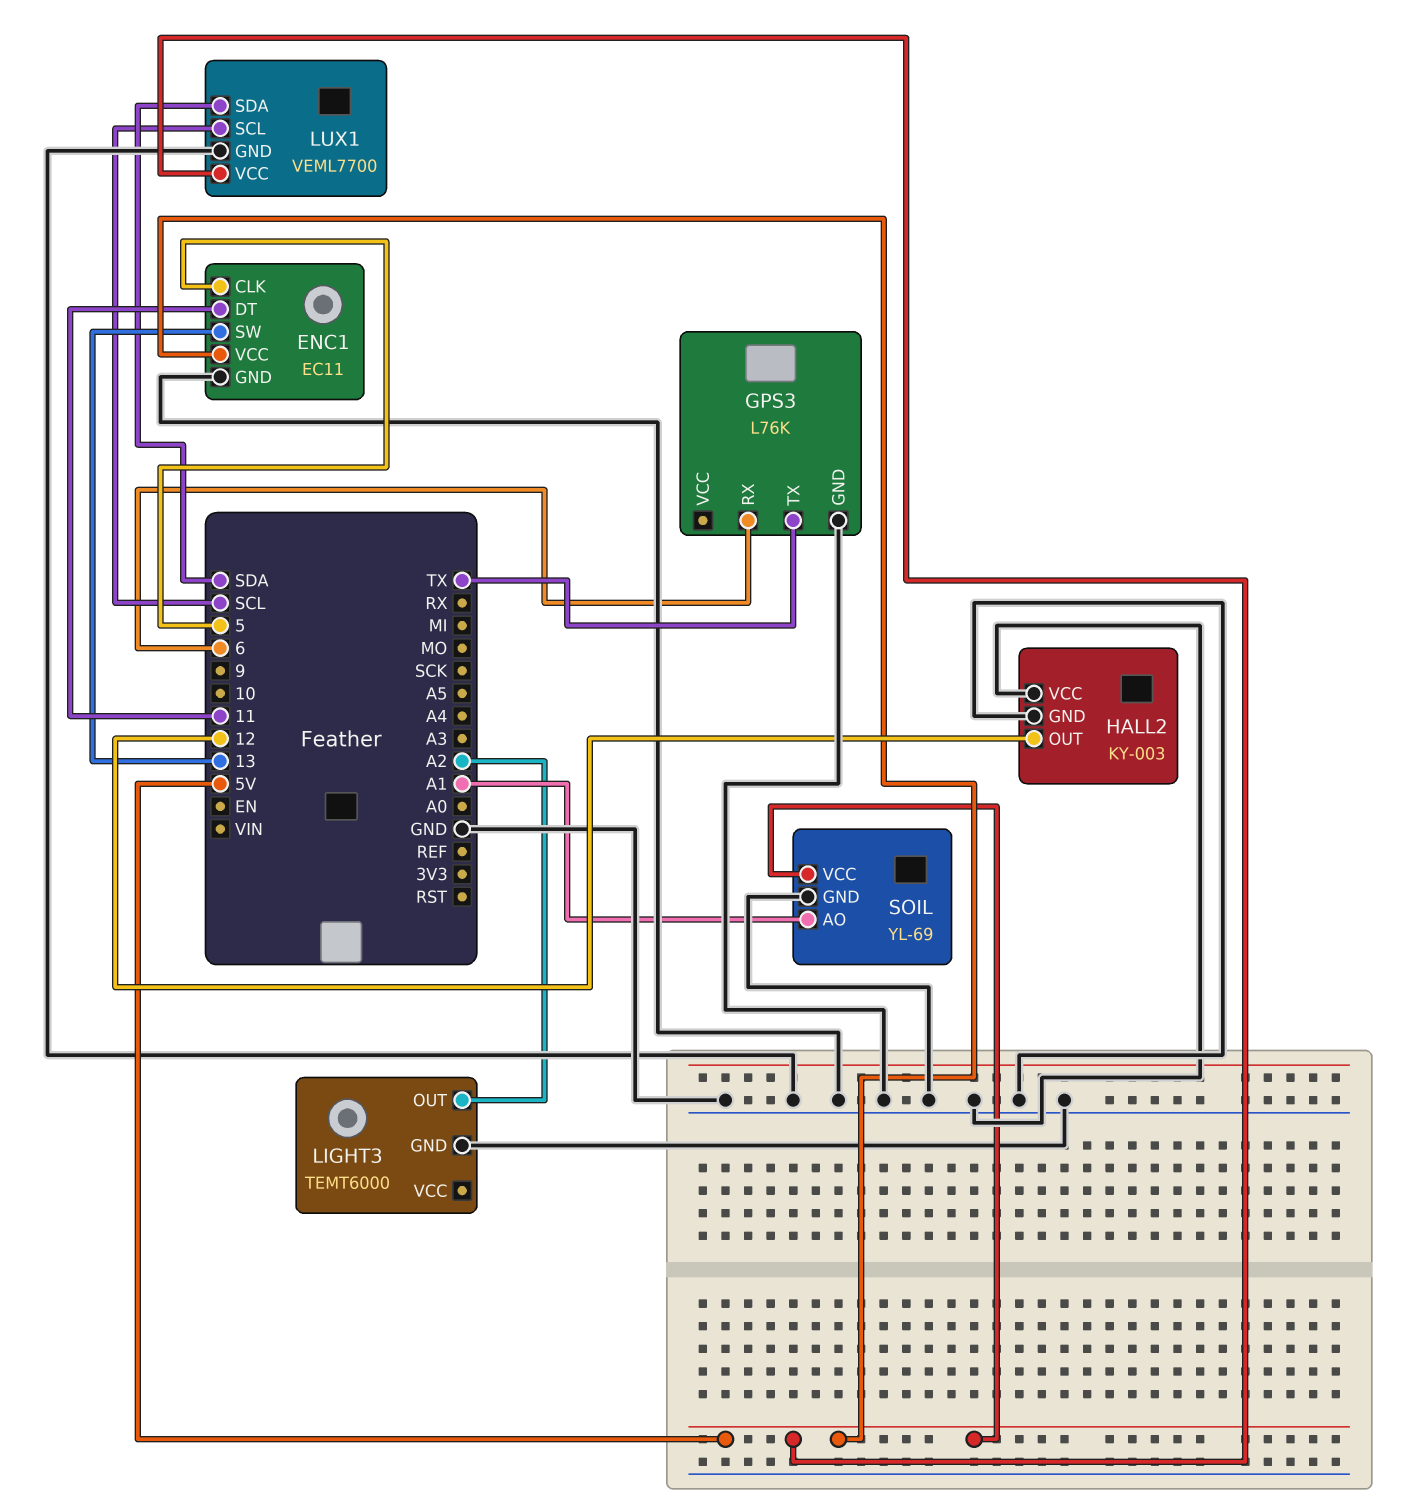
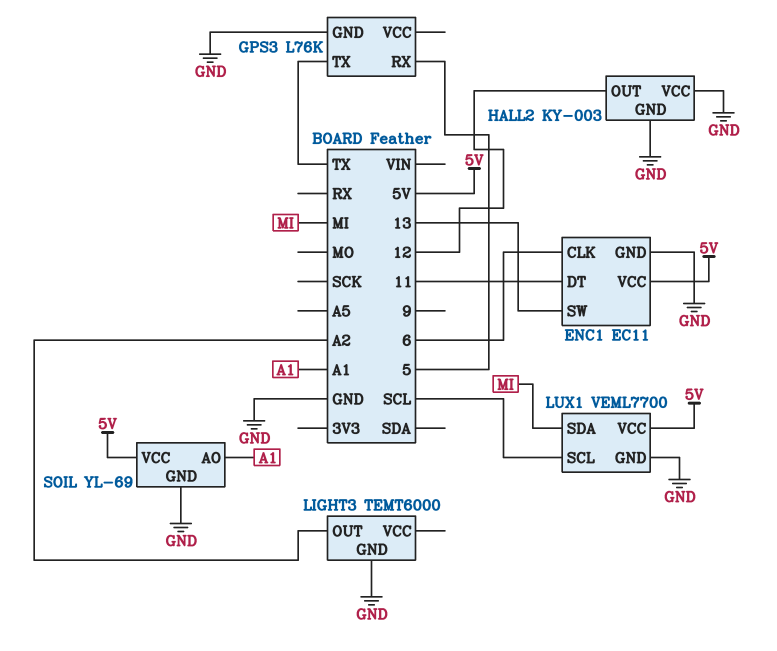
ENC1 pin CLK: 5 -> 6
GPS3 pin RX: 6 -> 5
LUX1 pin SDA: SDA -> MI

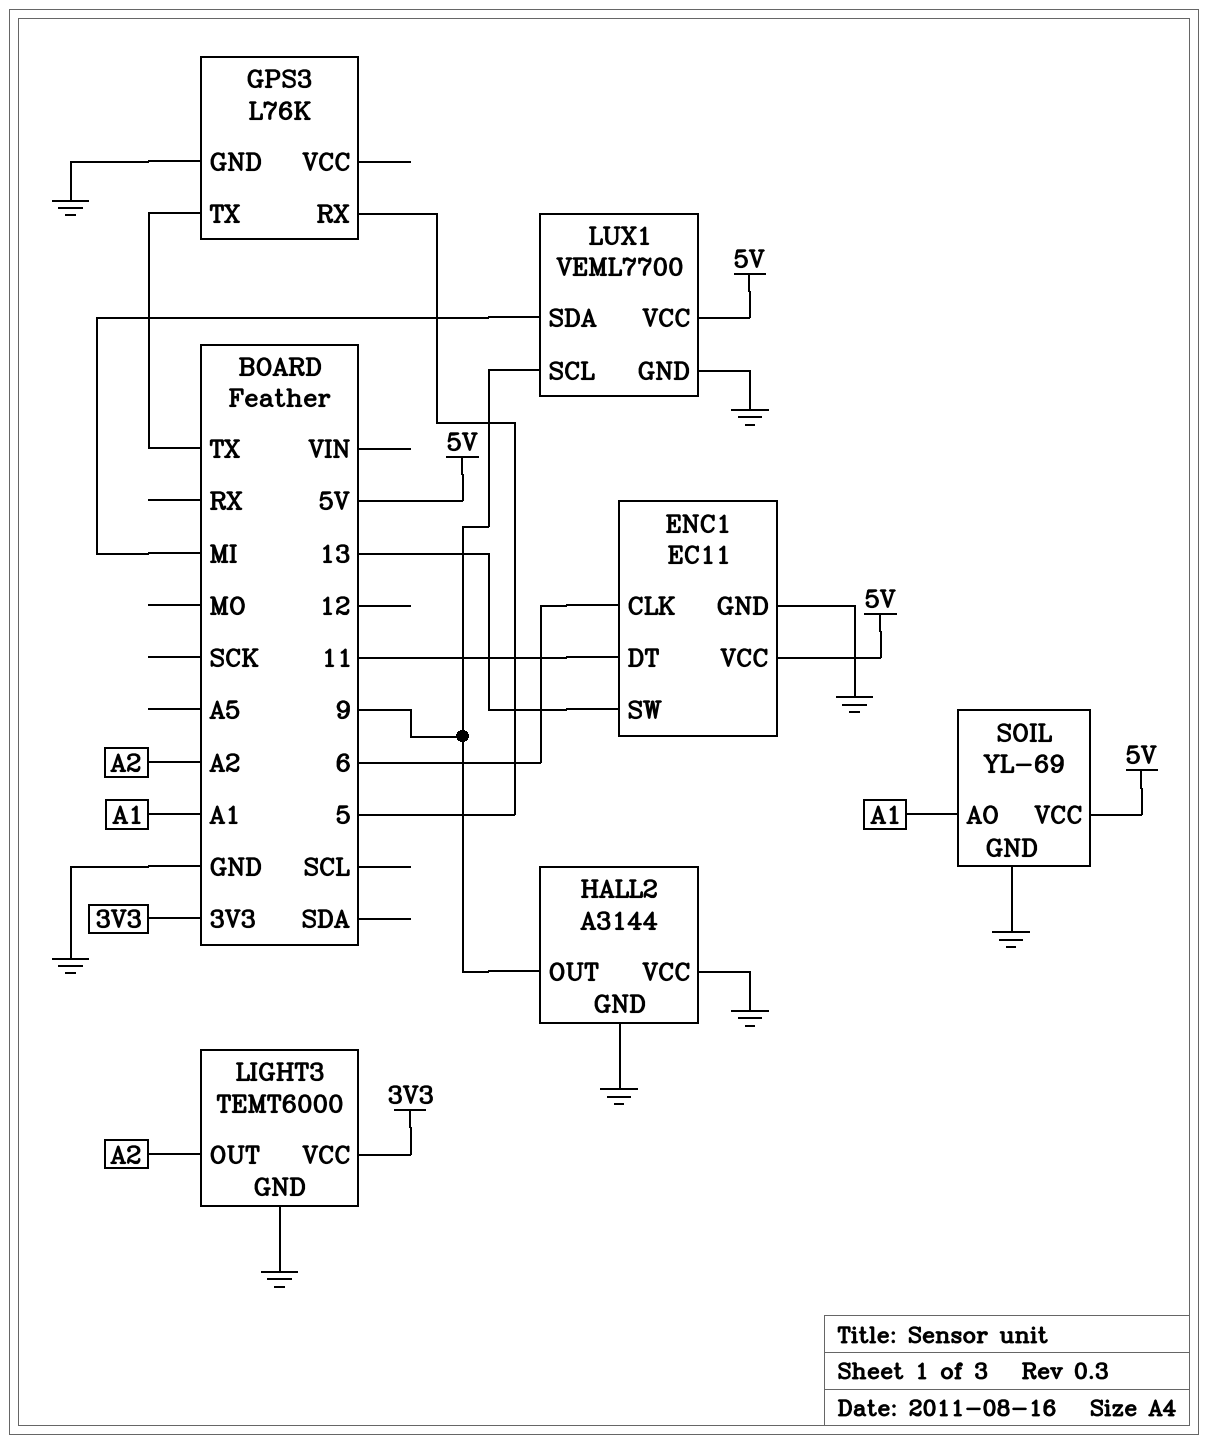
HALL2: KY-003 -> A3144
HALL2 pin OUT: 12 -> 9
LIGHT3 pin VCC: none -> 3V3
LUX1 pin SCL: SCL -> 9

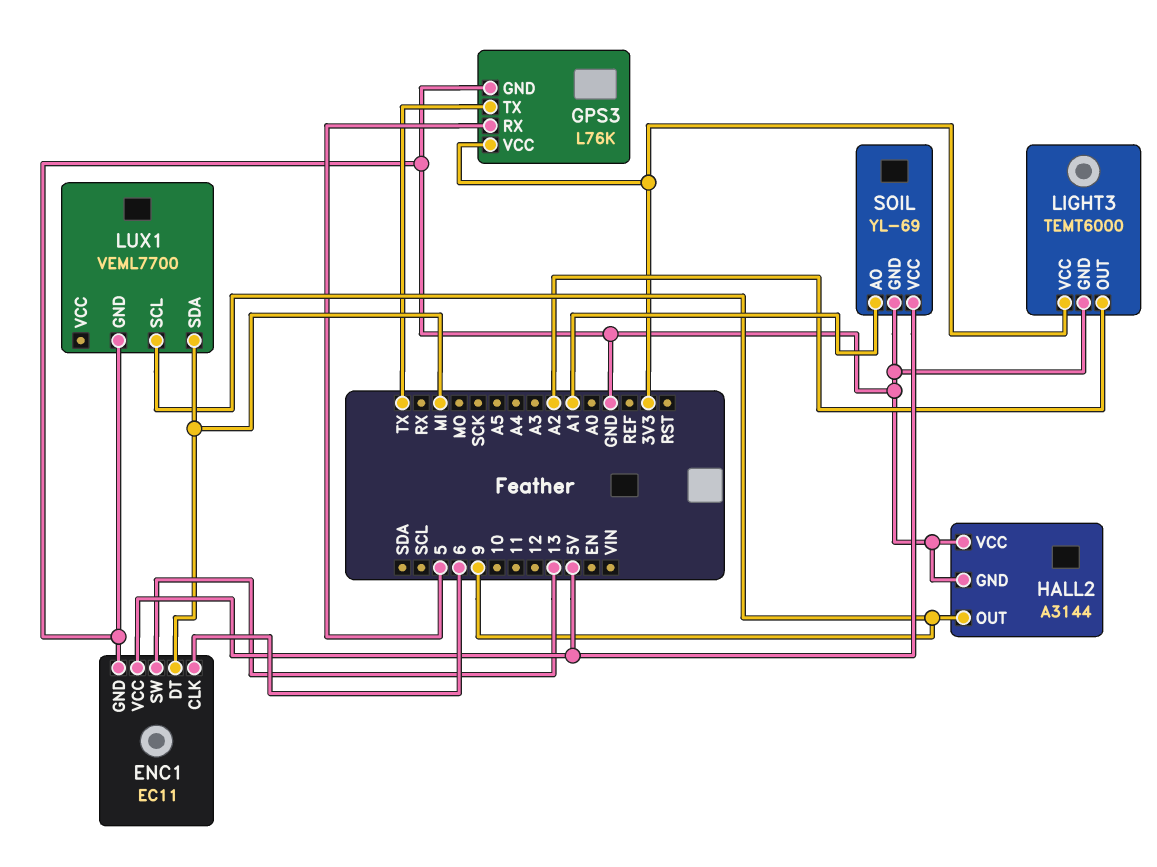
ENC1 pin DT: 11 -> MI
GPS3 pin VCC: none -> 3V3
LUX1 pin VCC: 5V -> none

